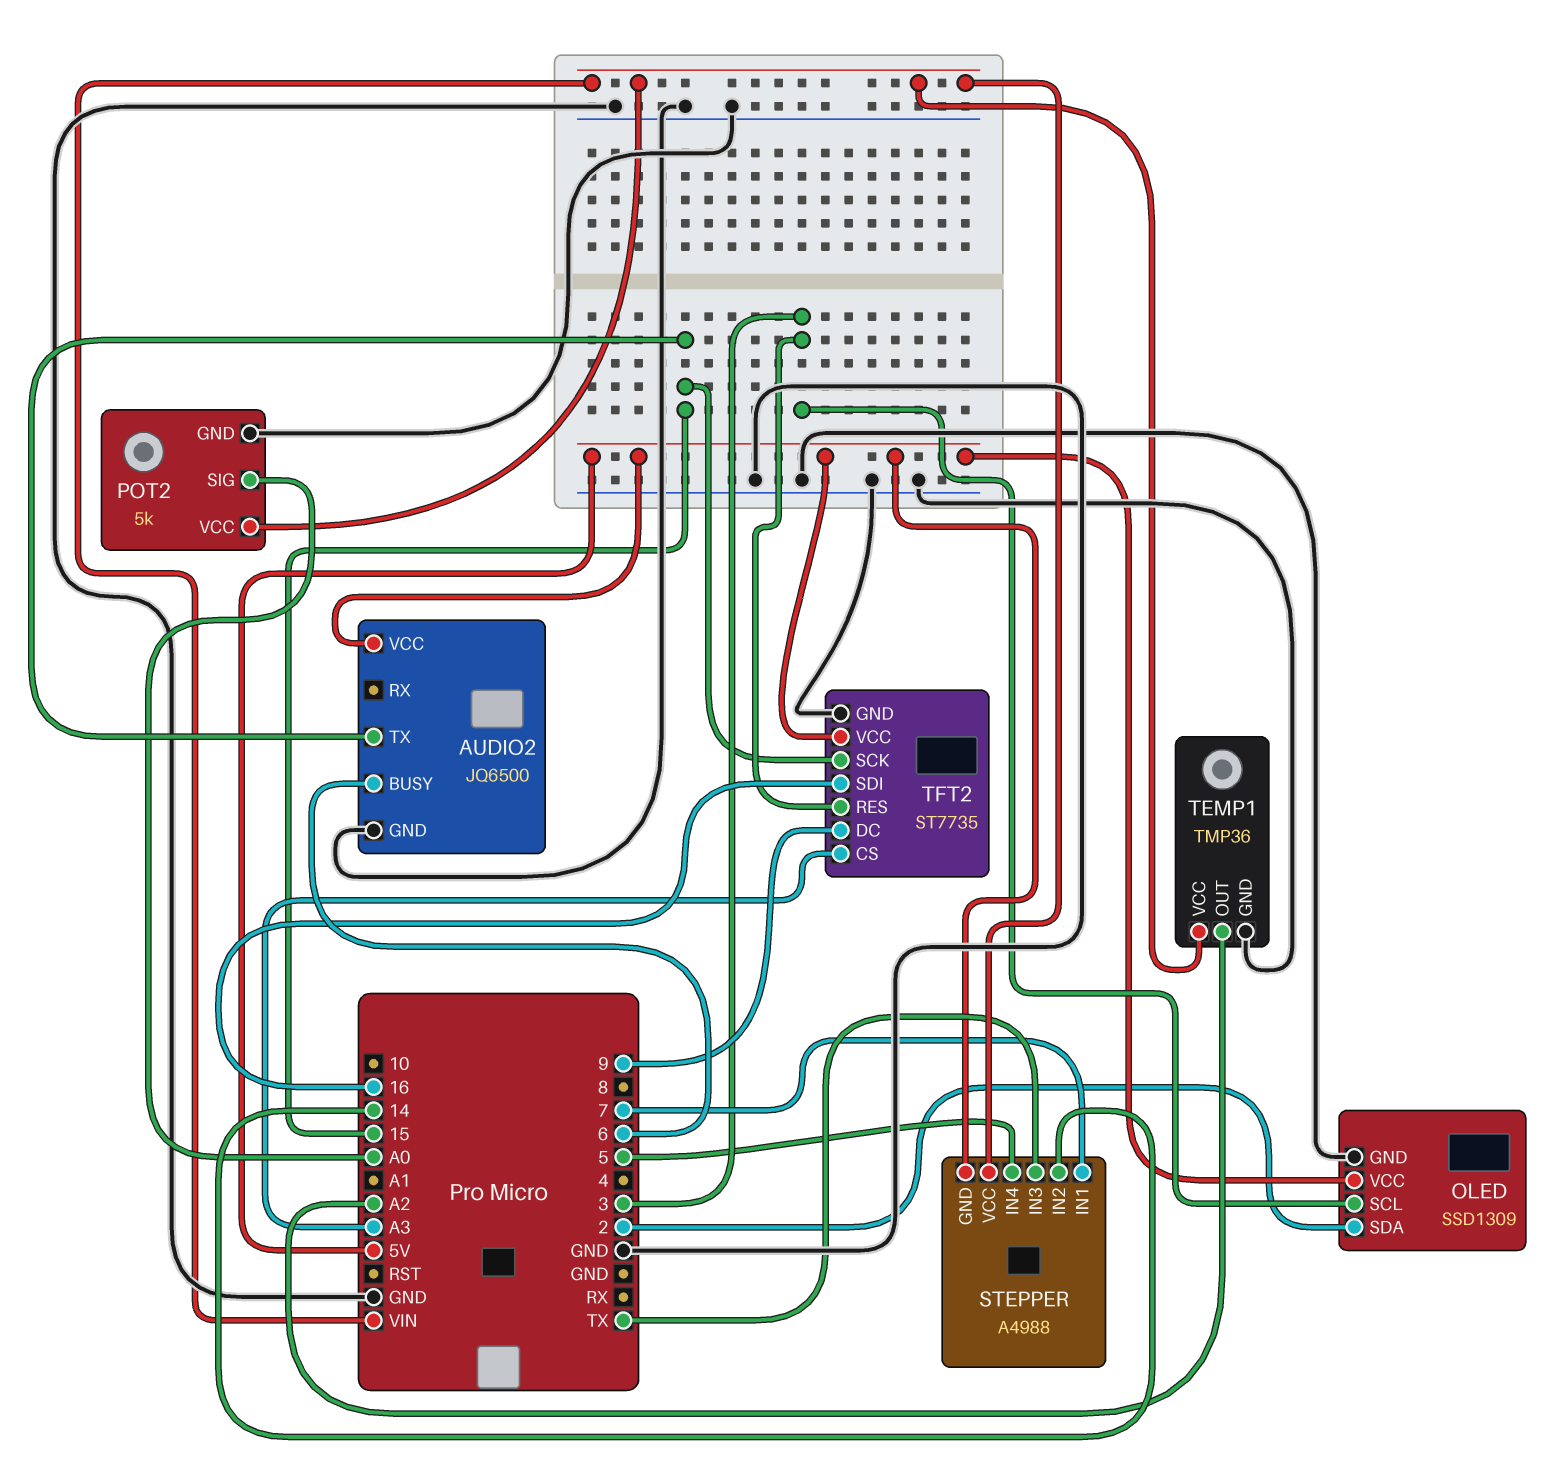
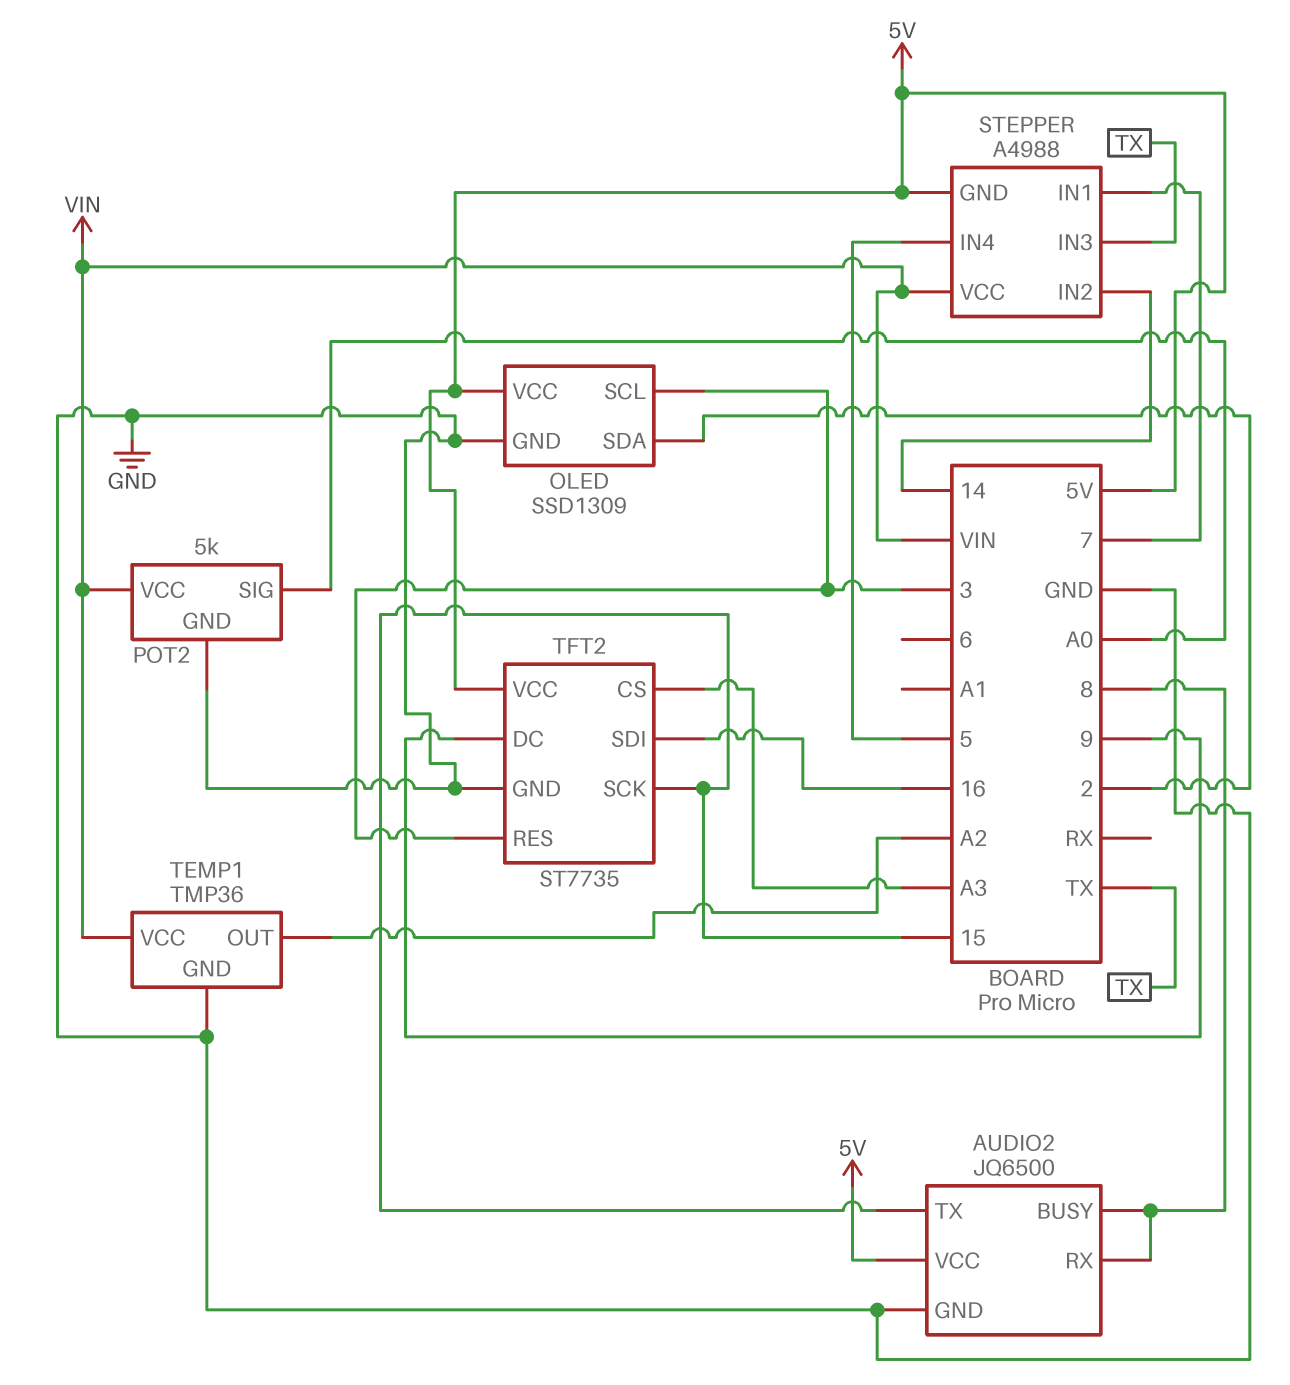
AUDIO2 pin BUSY: 6 -> 8
AUDIO2 pin RX: none -> 8

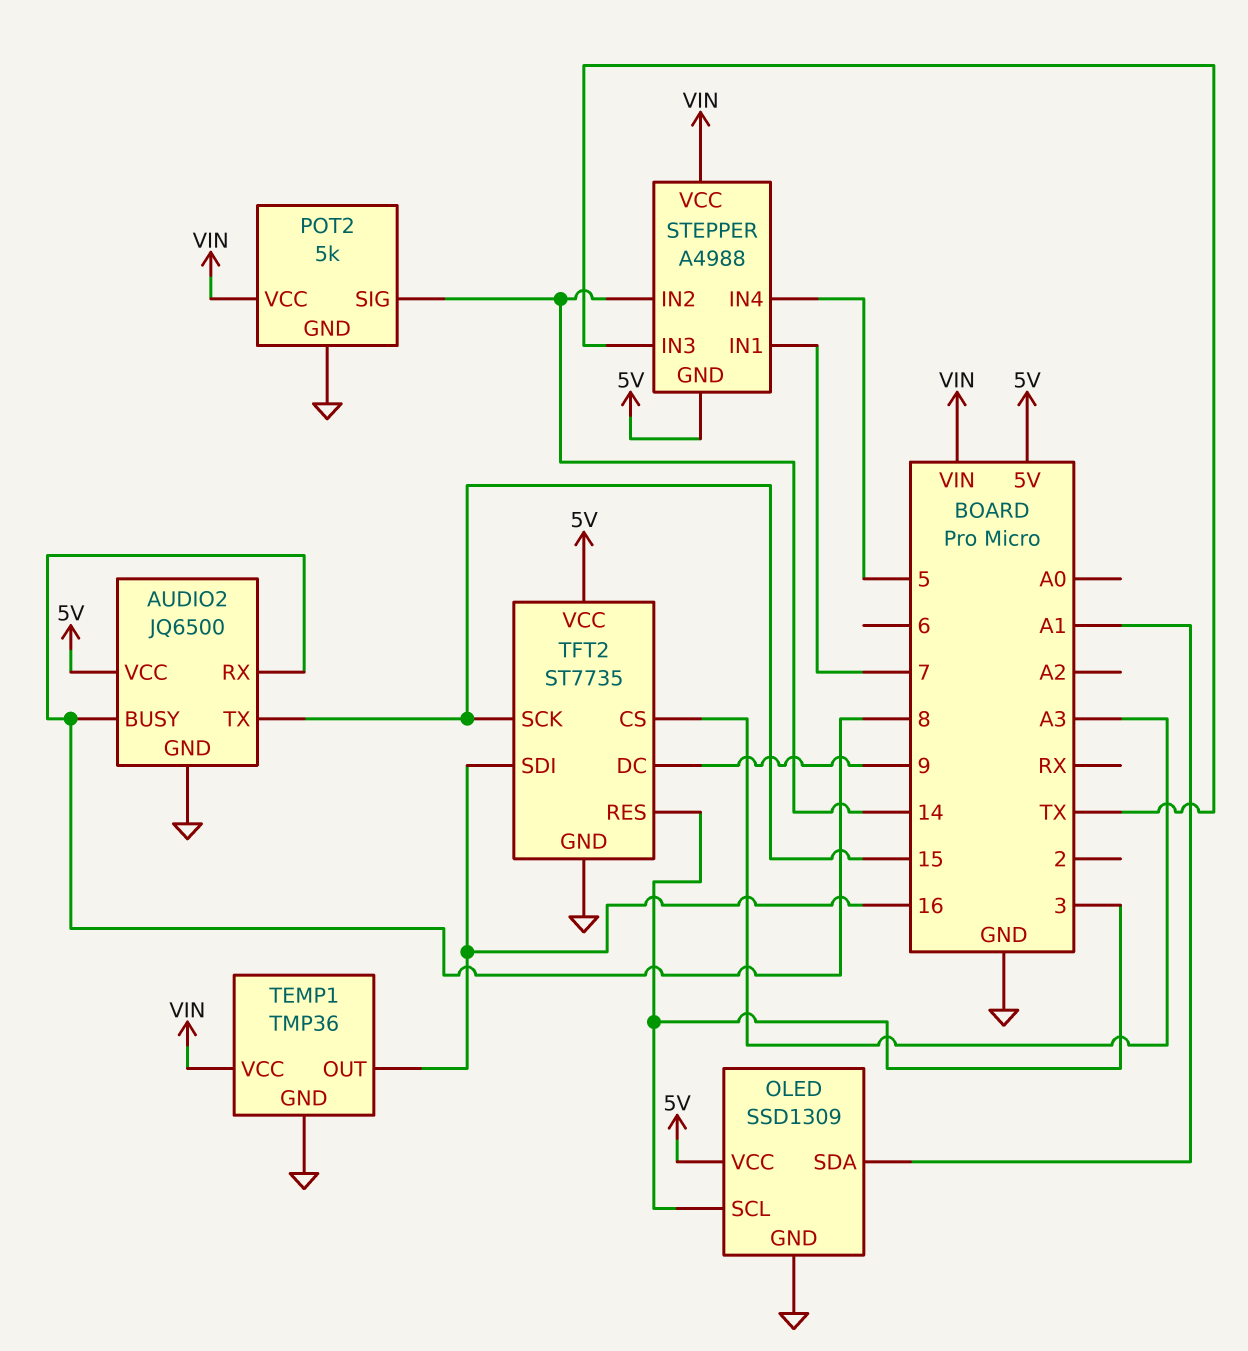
OLED pin SDA: 2 -> A1
POT2 pin SIG: A0 -> 14
TEMP1 pin OUT: A2 -> 16

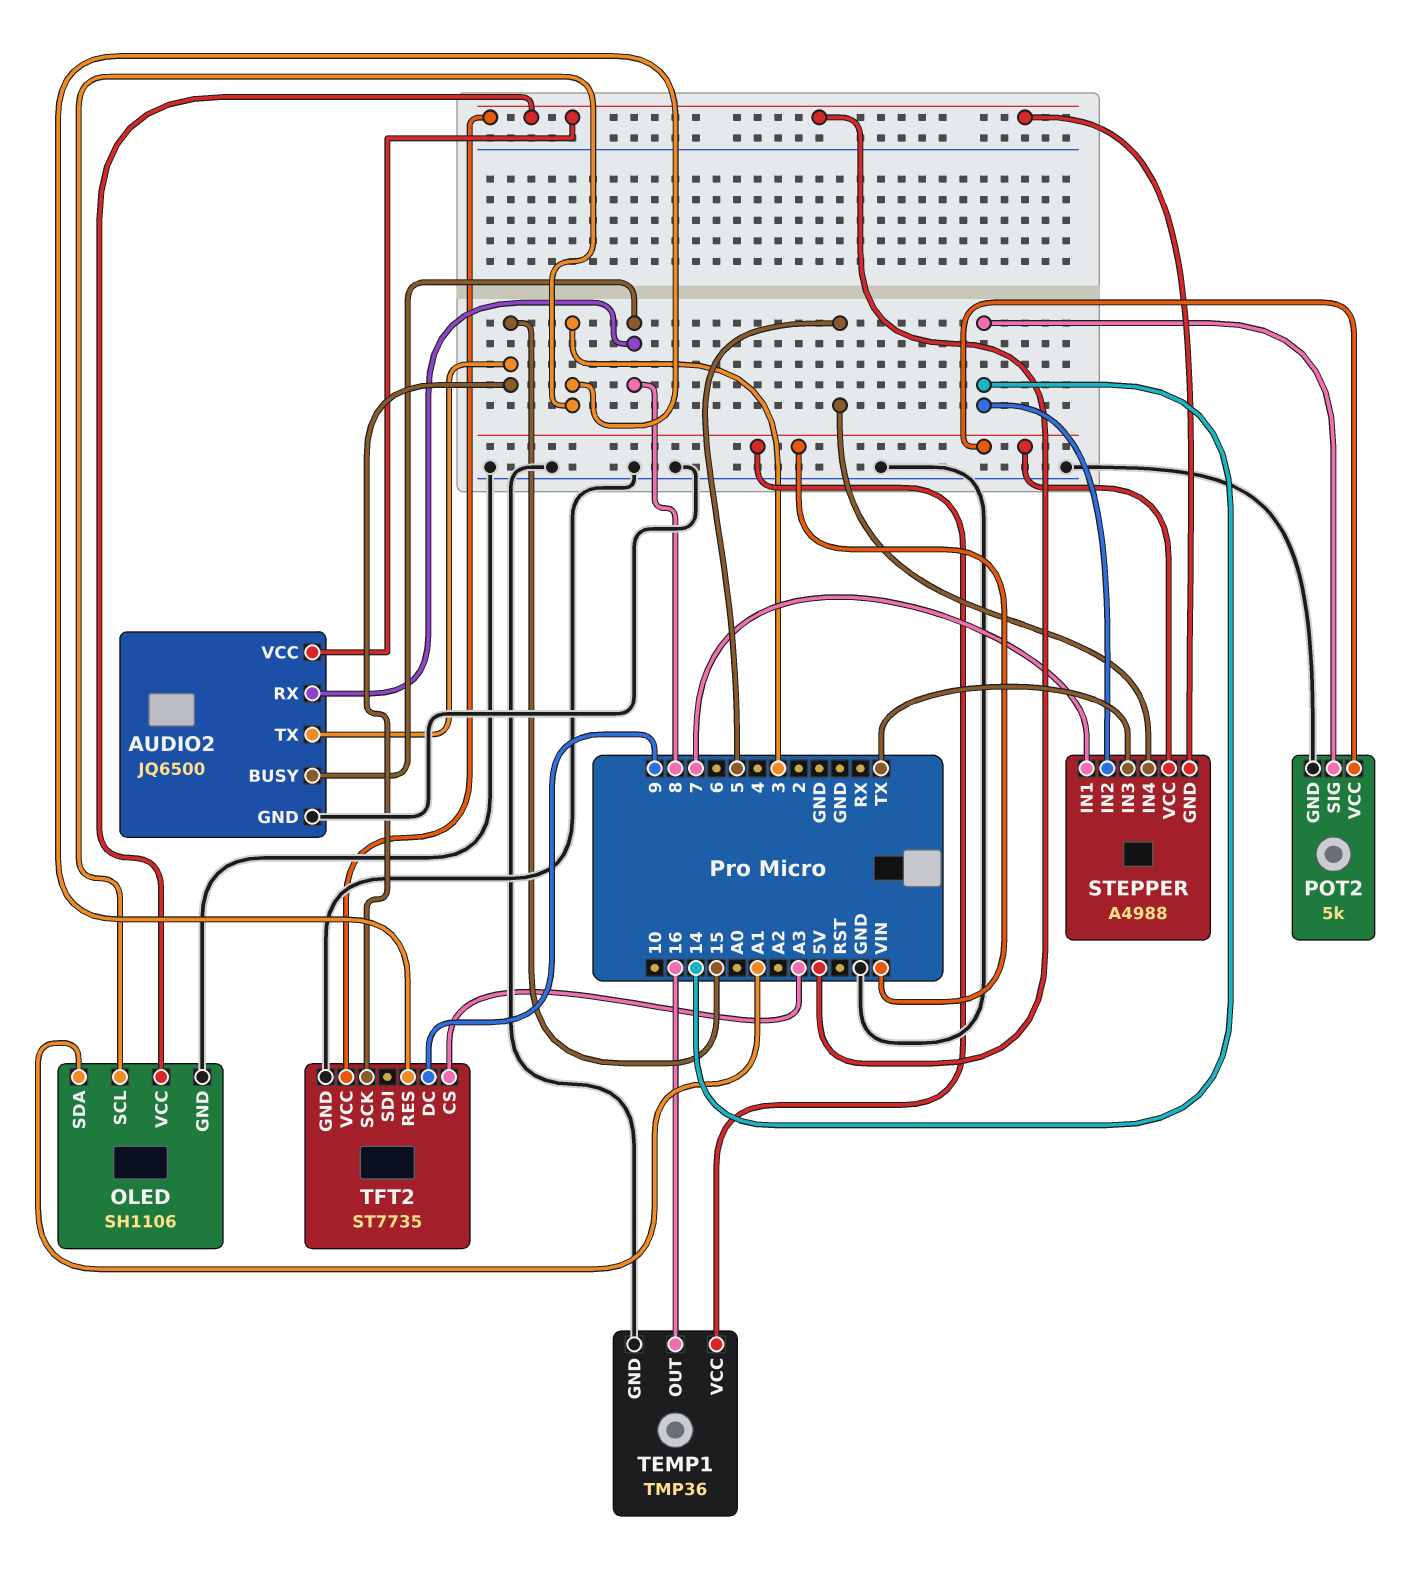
OLED: SSD1309 -> SH1106
TFT2 pin SDI: 16 -> none

